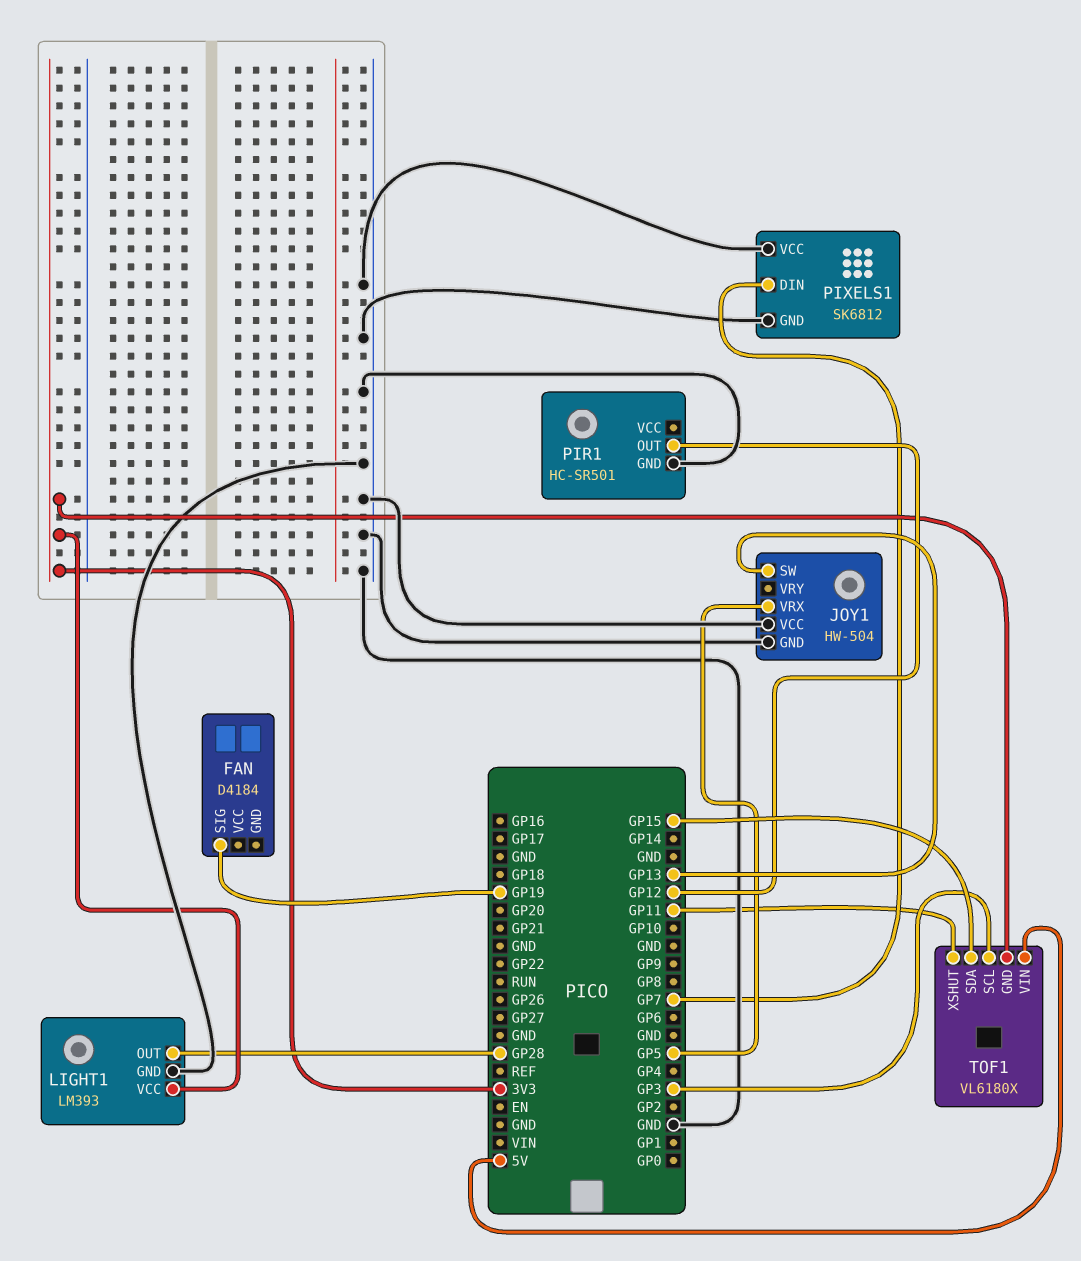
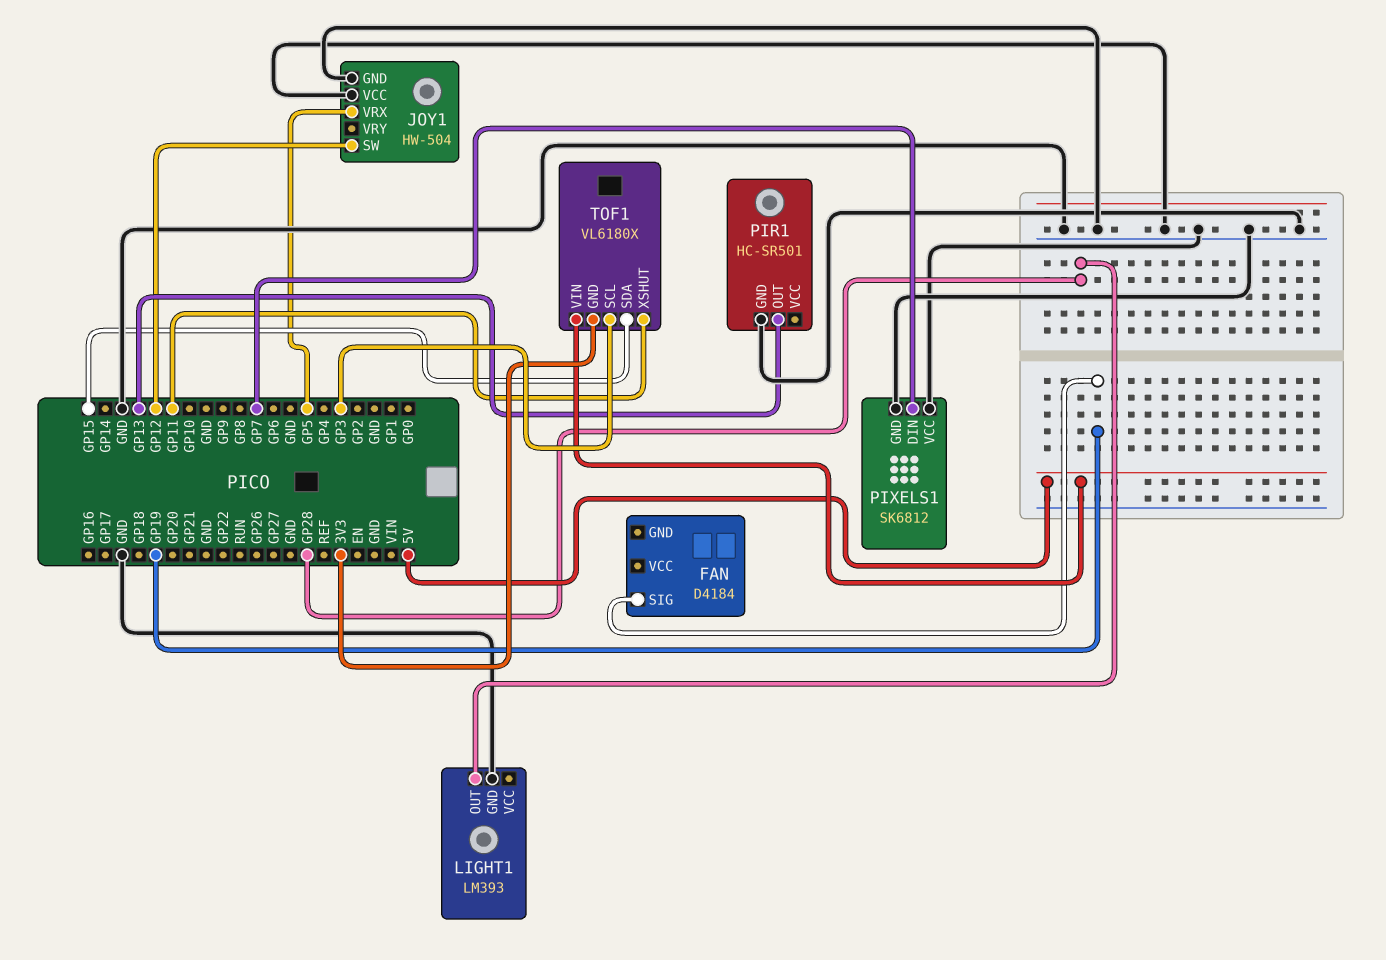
JOY1 pin SW: GP13 -> GP12
LIGHT1 pin VCC: 3V3 -> none
PIR1 pin OUT: GP12 -> GP13

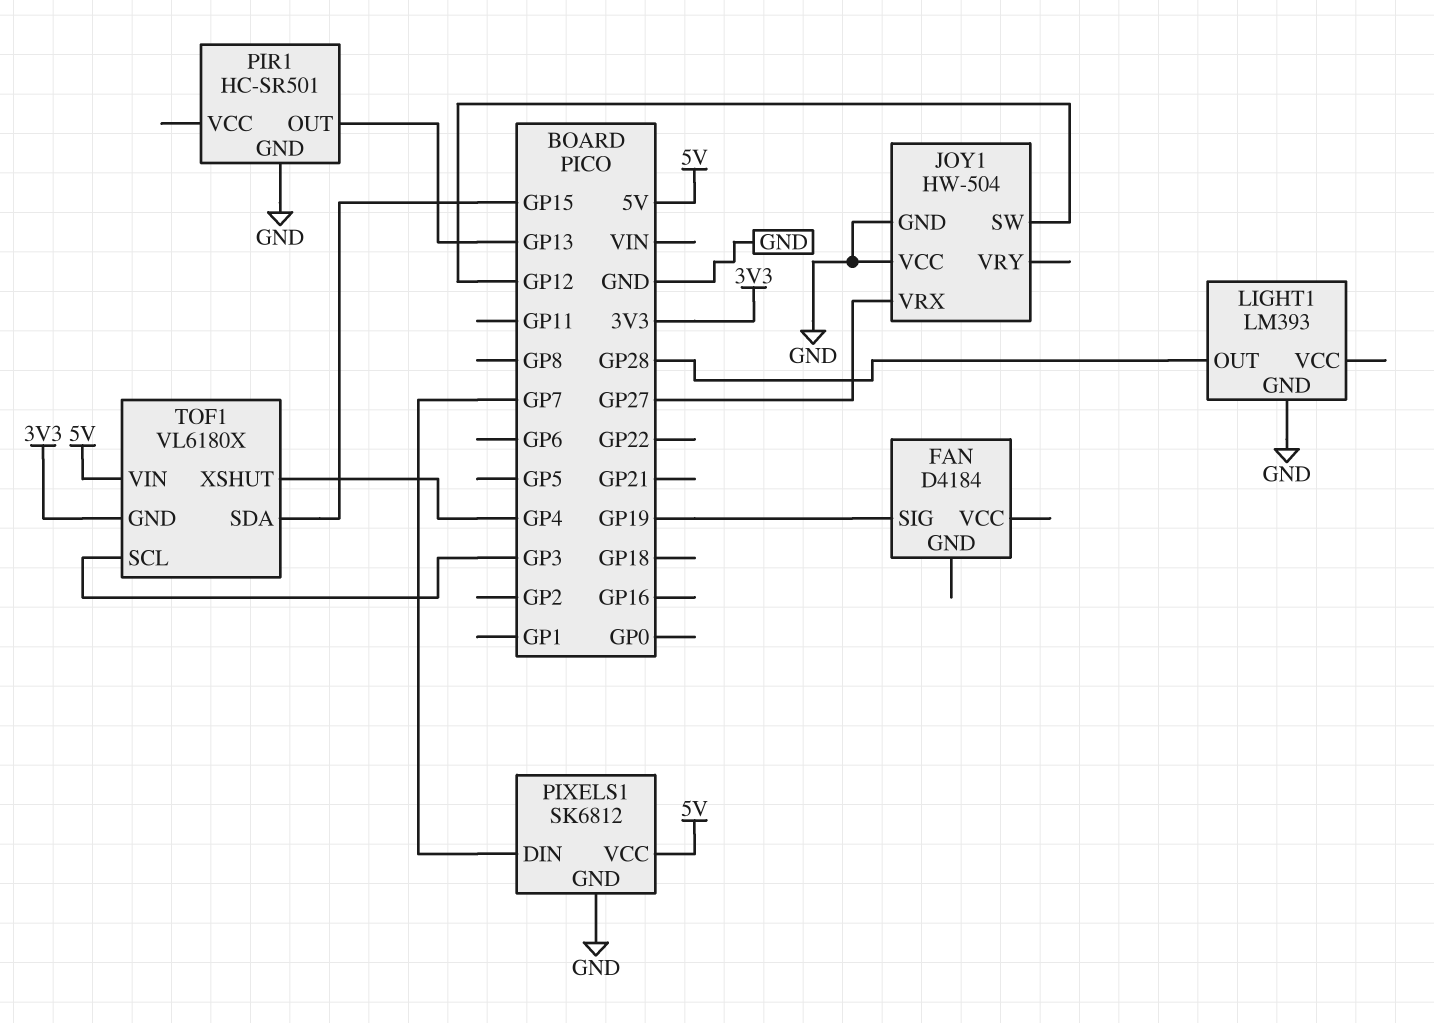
JOY1 pin VRX: GP5 -> GP27
PIXELS1 pin VCC: GND -> 5V
TOF1 pin XSHUT: GP11 -> GP4

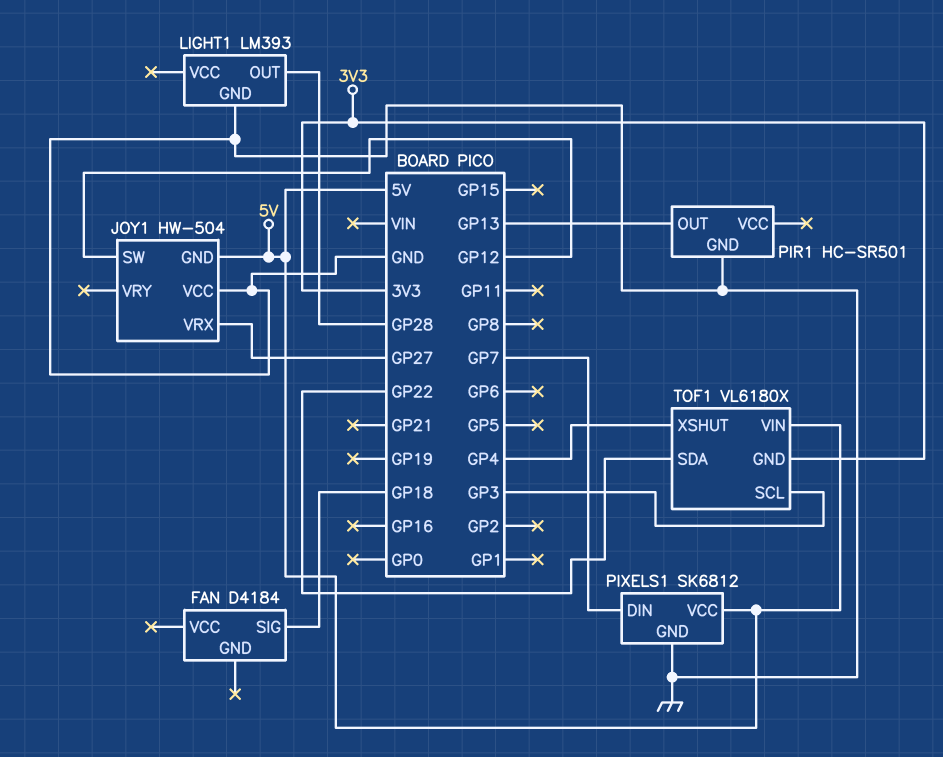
FAN pin SIG: GP19 -> GP18
JOY1 pin GND: GND -> 5V
TOF1 pin SDA: GP15 -> GP22

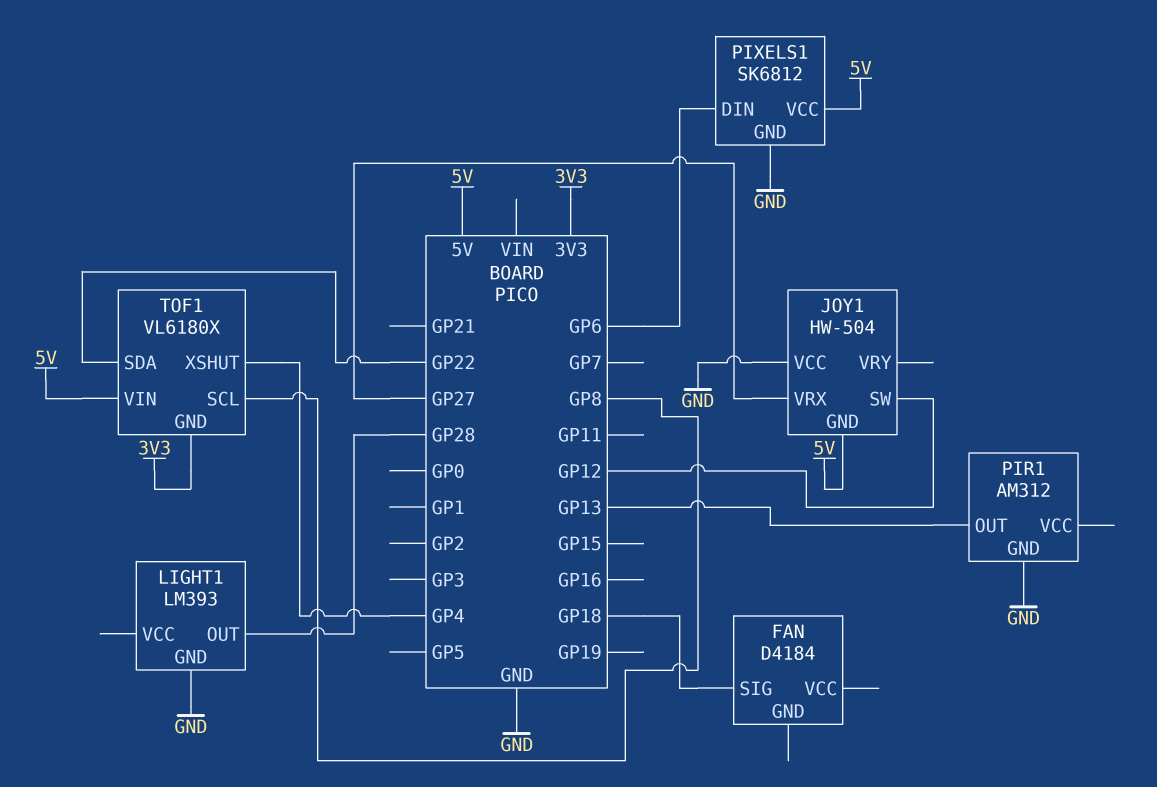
PIR1: HC-SR501 -> AM312
PIXELS1 pin DIN: GP7 -> GP6
TOF1 pin SCL: GP3 -> GP8

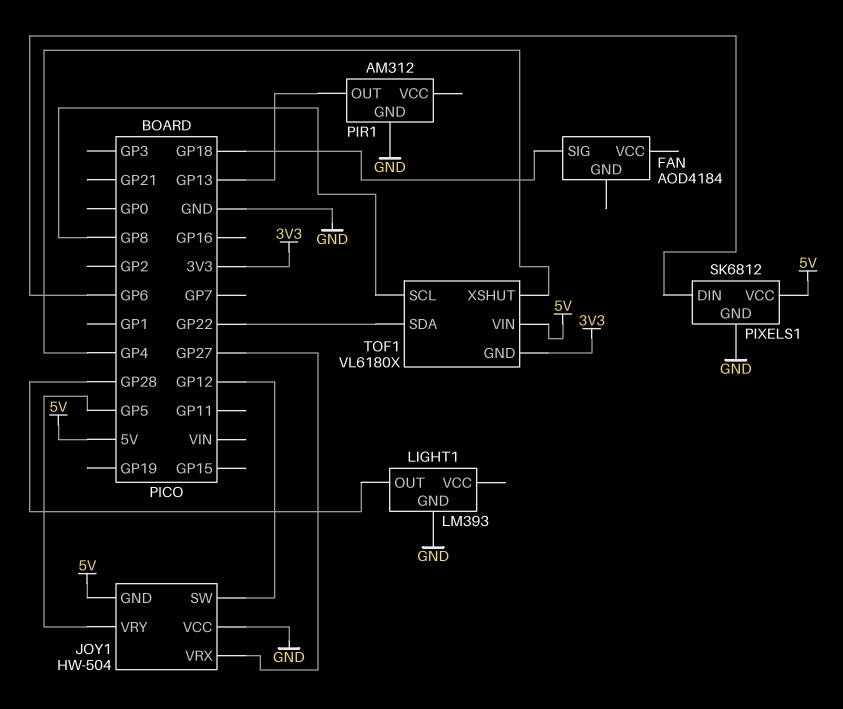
FAN: D4184 -> AOD4184
JOY1 pin VRY: none -> GP5

